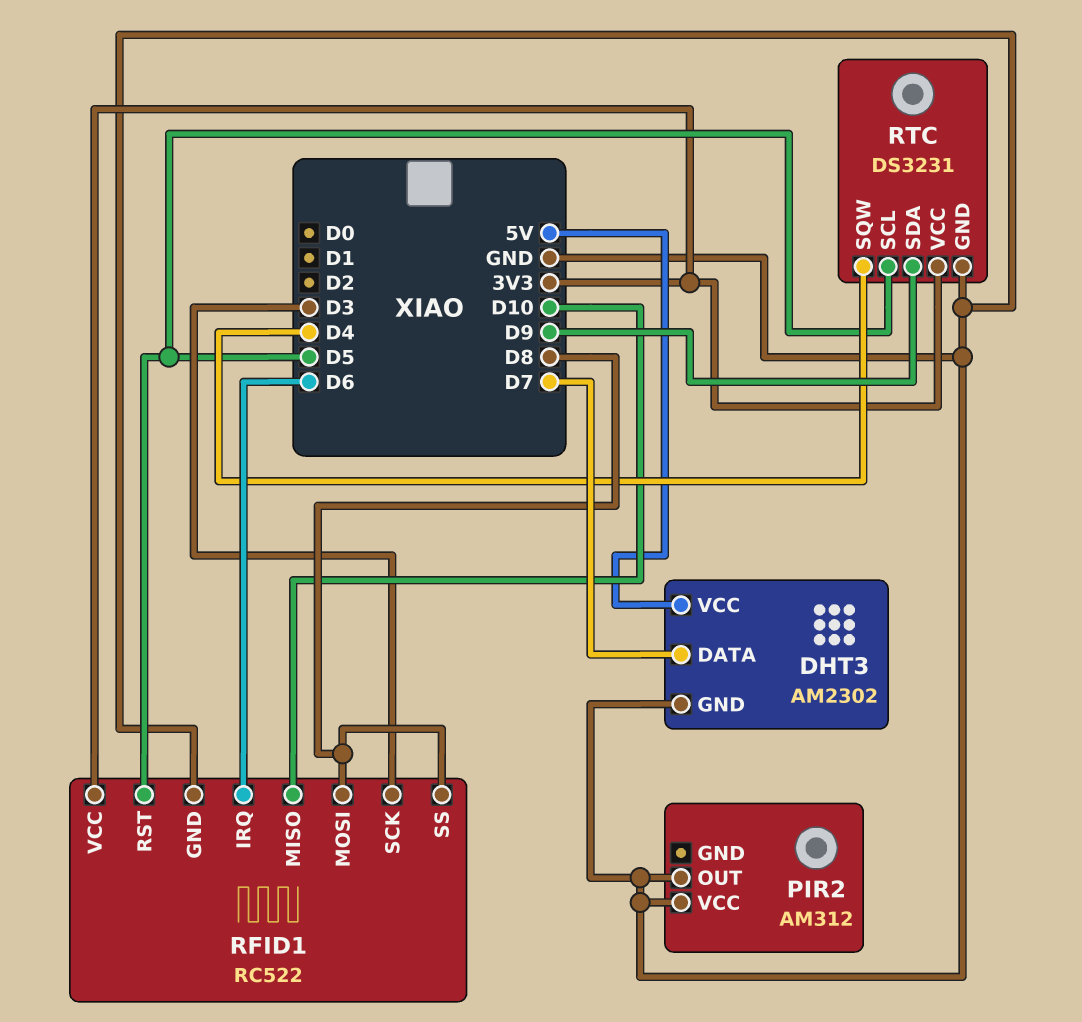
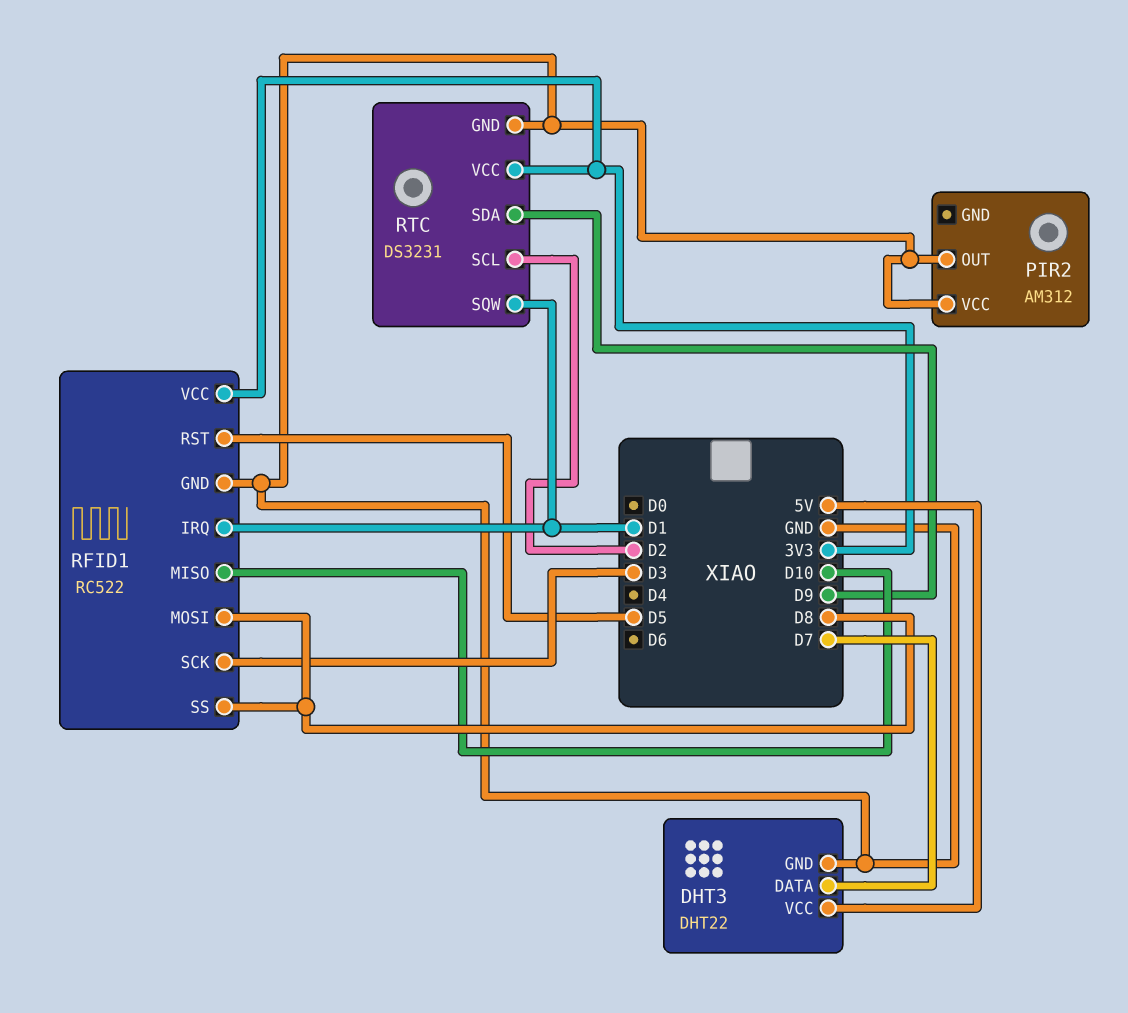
DHT3: AM2302 -> DHT22
RFID1 pin IRQ: D6 -> D1
RTC pin SCL: D5 -> D2
RTC pin SQW: D4 -> D1

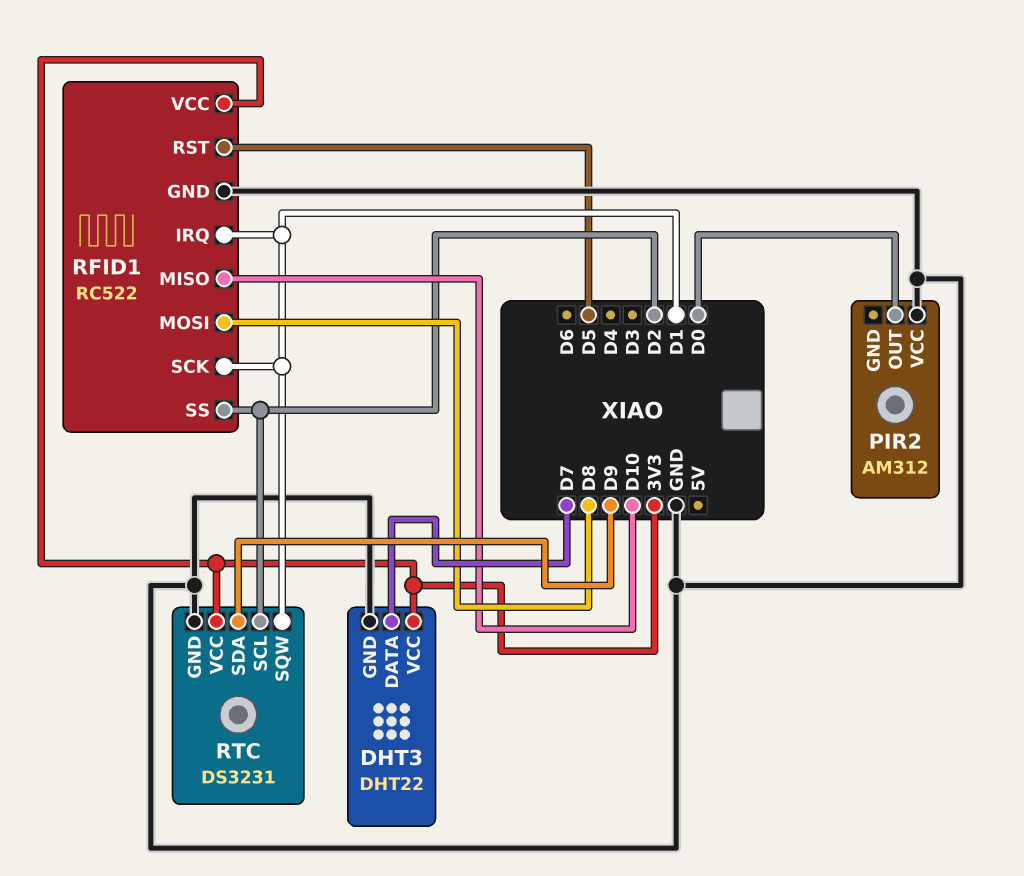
DHT3 pin VCC: 5V -> 3V3
PIR2 pin OUT: GND -> D0
RFID1 pin SCK: D3 -> D1
RFID1 pin SS: D8 -> D2

